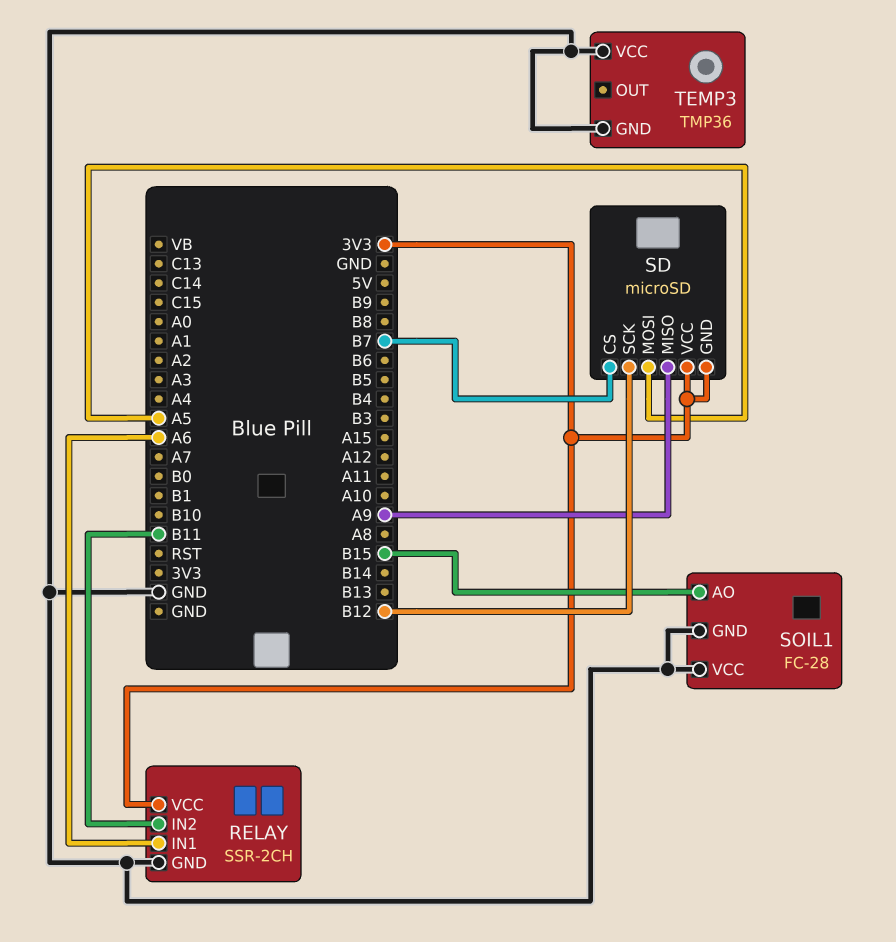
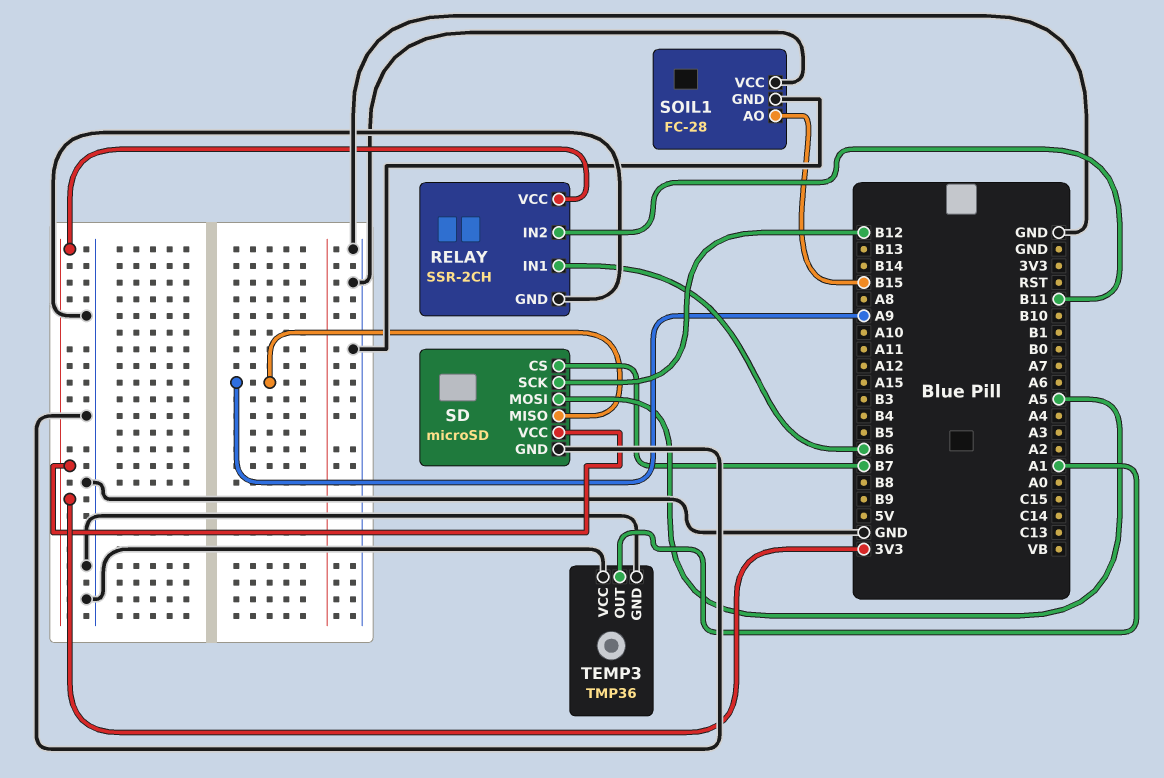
RELAY pin IN1: A6 -> B6
SD pin GND: 3V3 -> GND
TEMP3 pin OUT: none -> A1

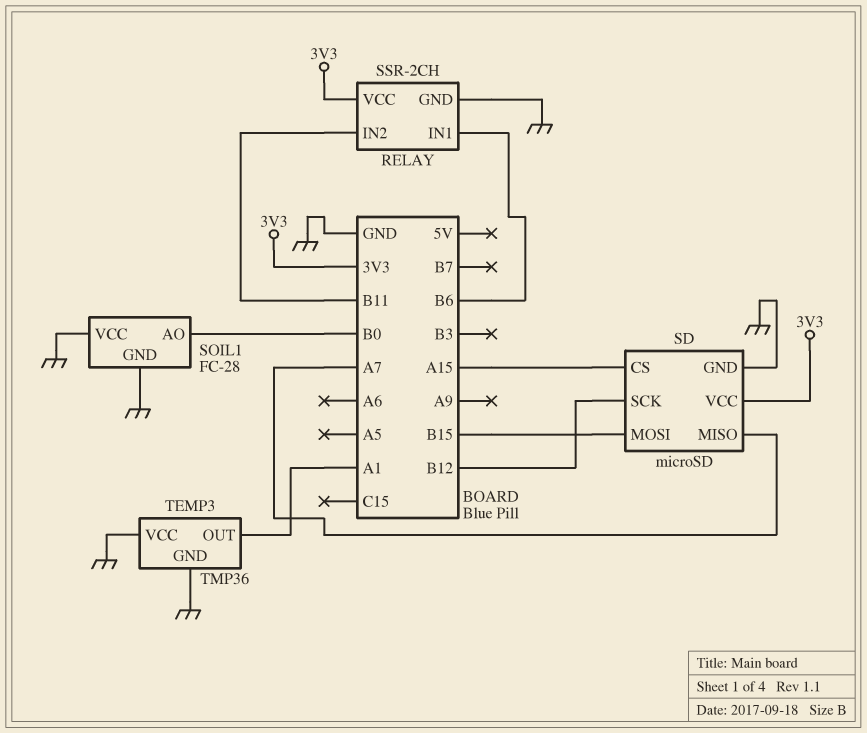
SD pin CS: B7 -> A15
SD pin MISO: A9 -> A7
SD pin MOSI: A5 -> B15
SOIL1 pin AO: B15 -> B0

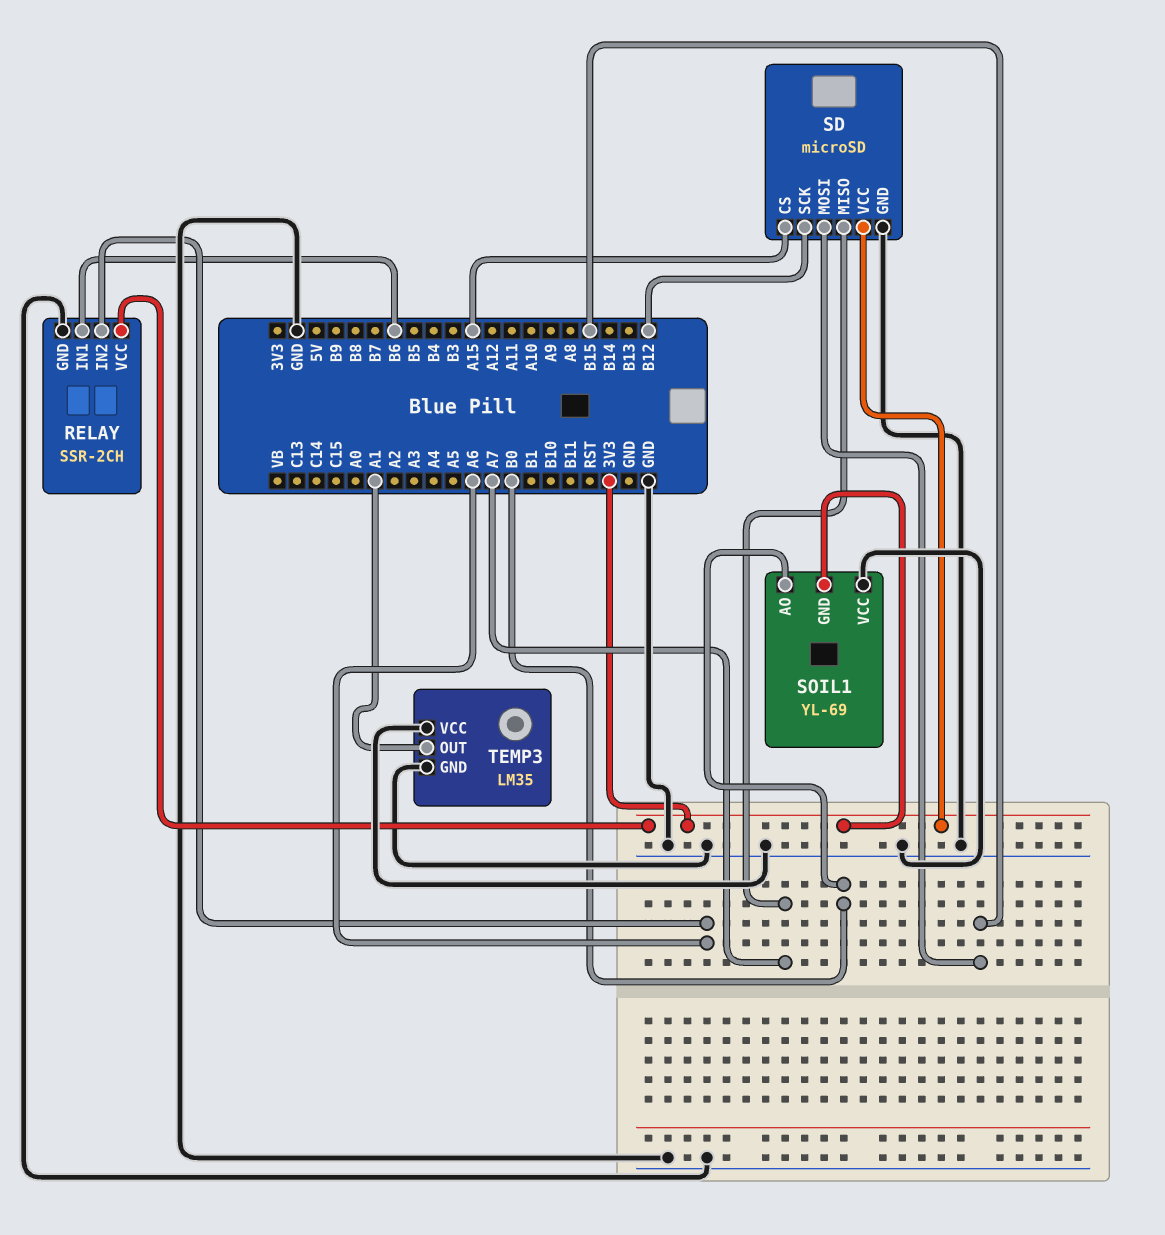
RELAY pin IN2: B11 -> A6
SOIL1: FC-28 -> YL-69
SOIL1 pin GND: GND -> 3V3
TEMP3: TMP36 -> LM35

